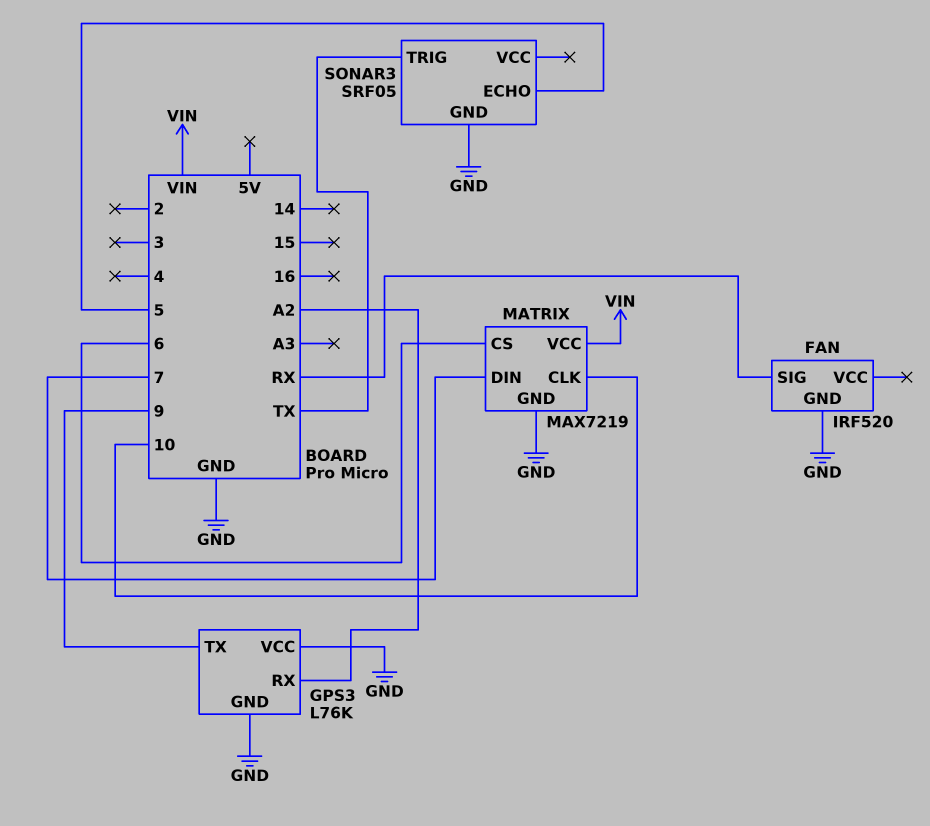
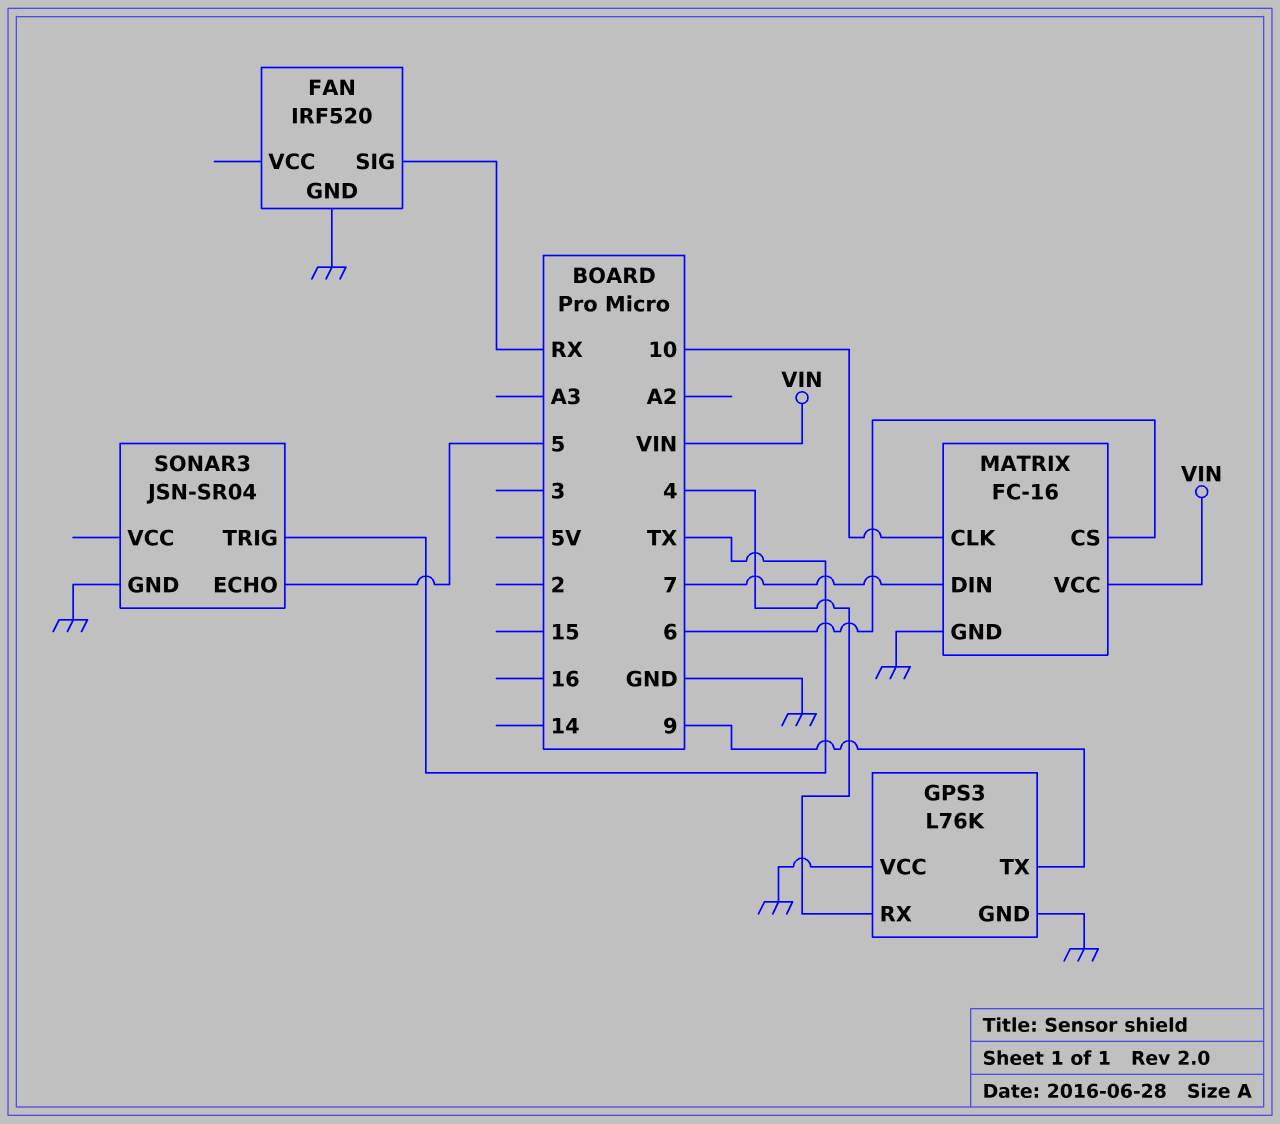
GPS3 pin RX: A2 -> 4
MATRIX: MAX7219 -> FC-16
SONAR3: SRF05 -> JSN-SR04

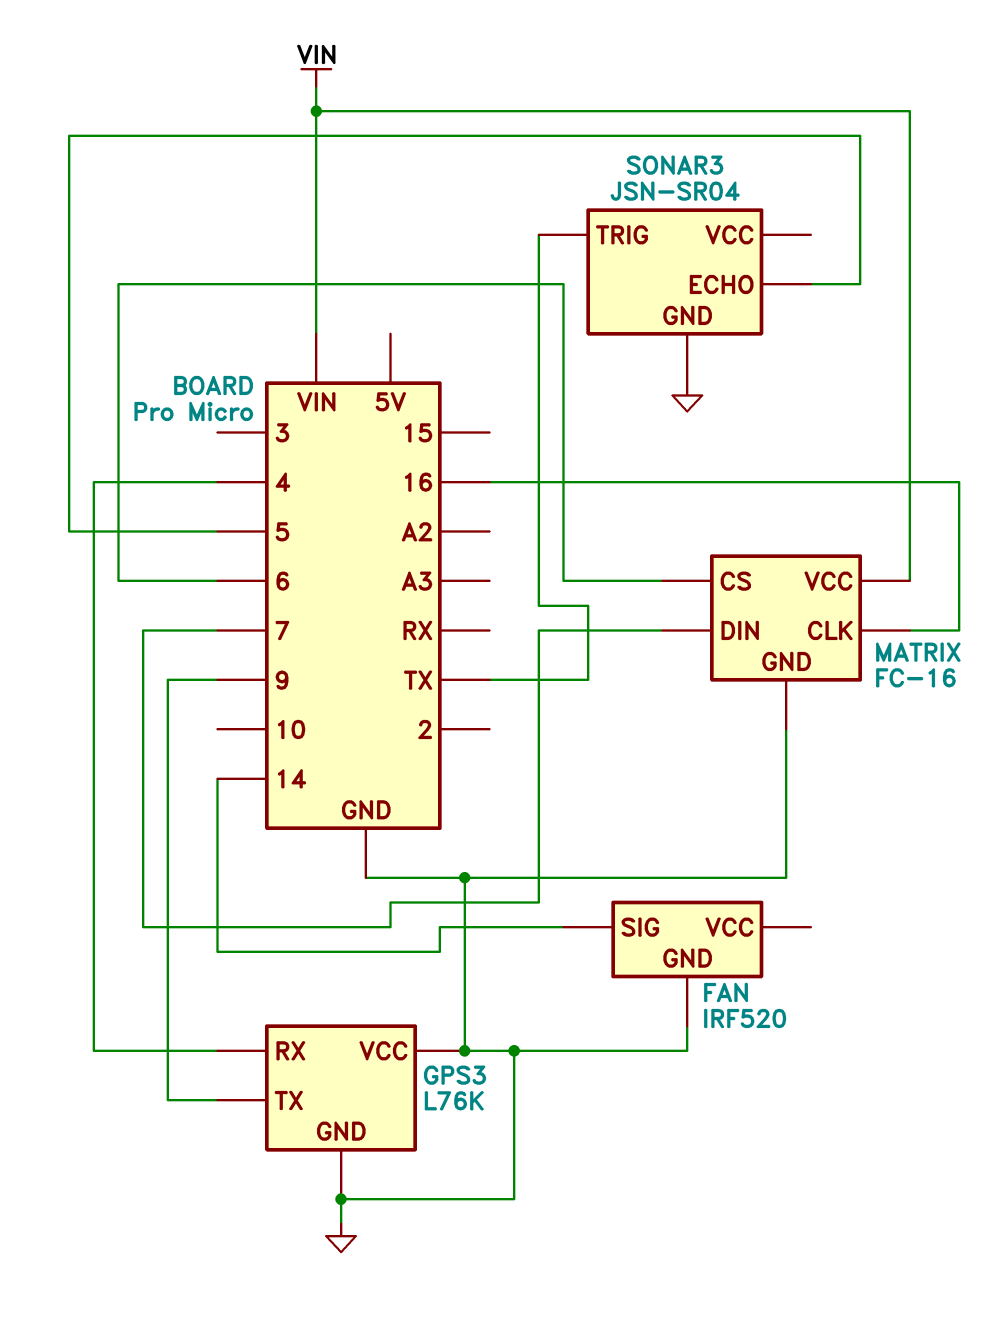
FAN pin SIG: RX -> 14
MATRIX pin CLK: 10 -> 16

